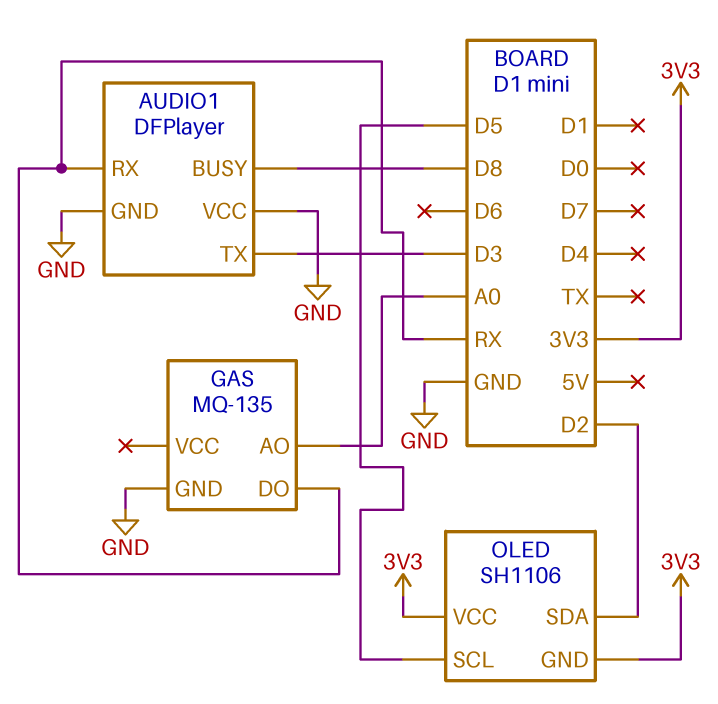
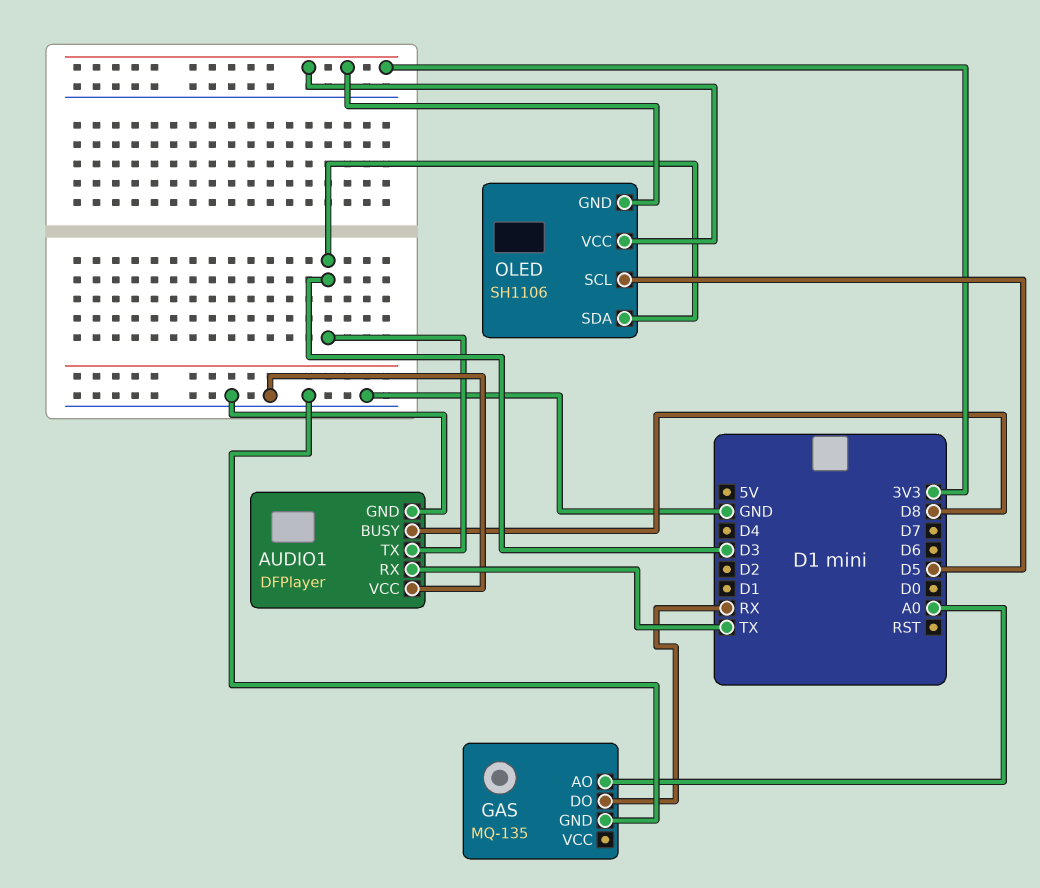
AUDIO1 pin RX: RX -> TX
OLED pin SDA: D2 -> D3

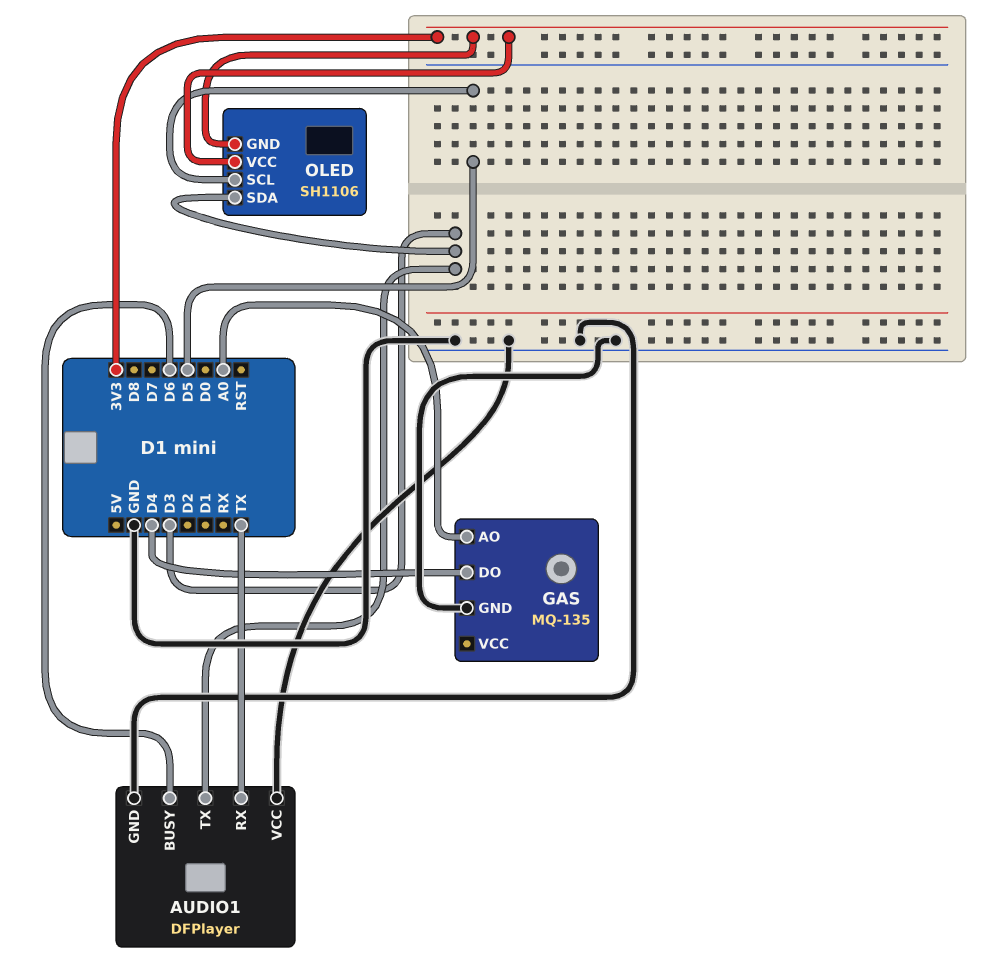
AUDIO1 pin BUSY: D8 -> D6
GAS pin DO: RX -> D4

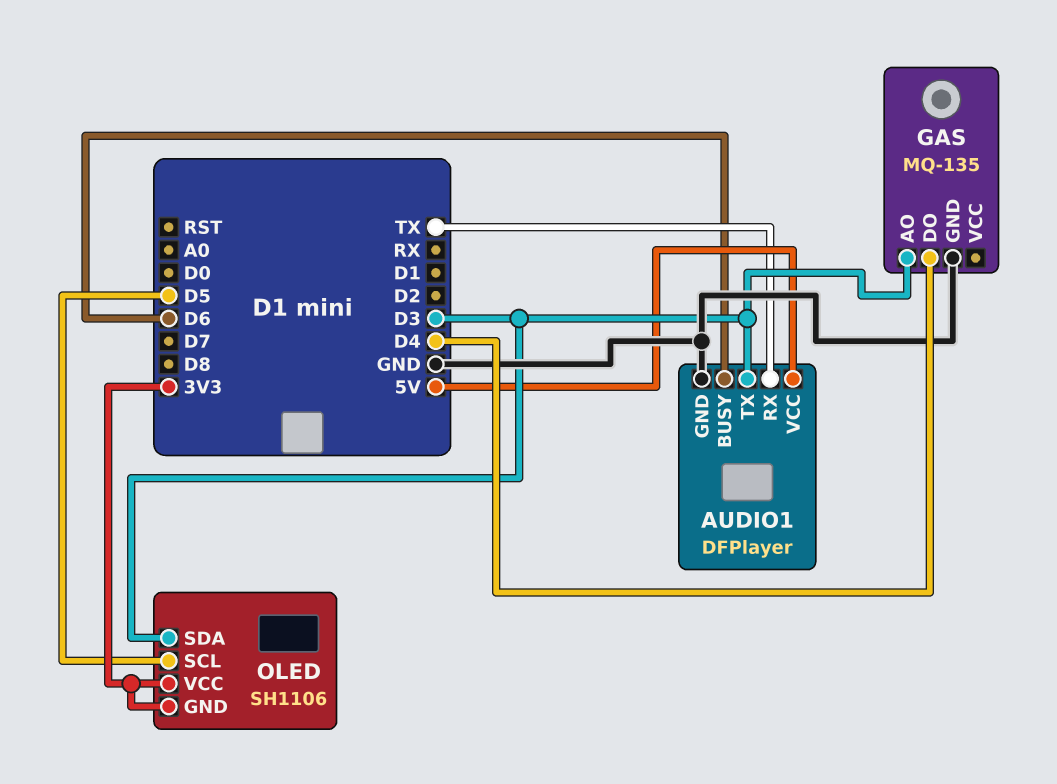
AUDIO1 pin VCC: GND -> 5V
GAS pin AO: A0 -> D3

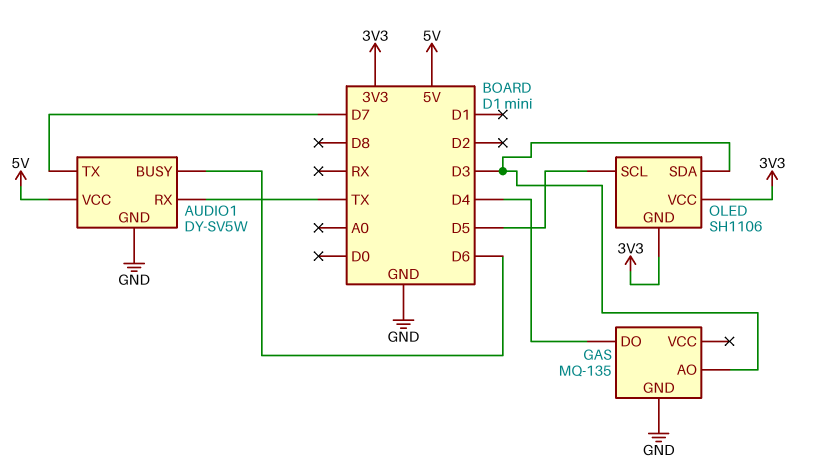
AUDIO1: DFPlayer -> DY-SV5W
AUDIO1 pin TX: D3 -> D7

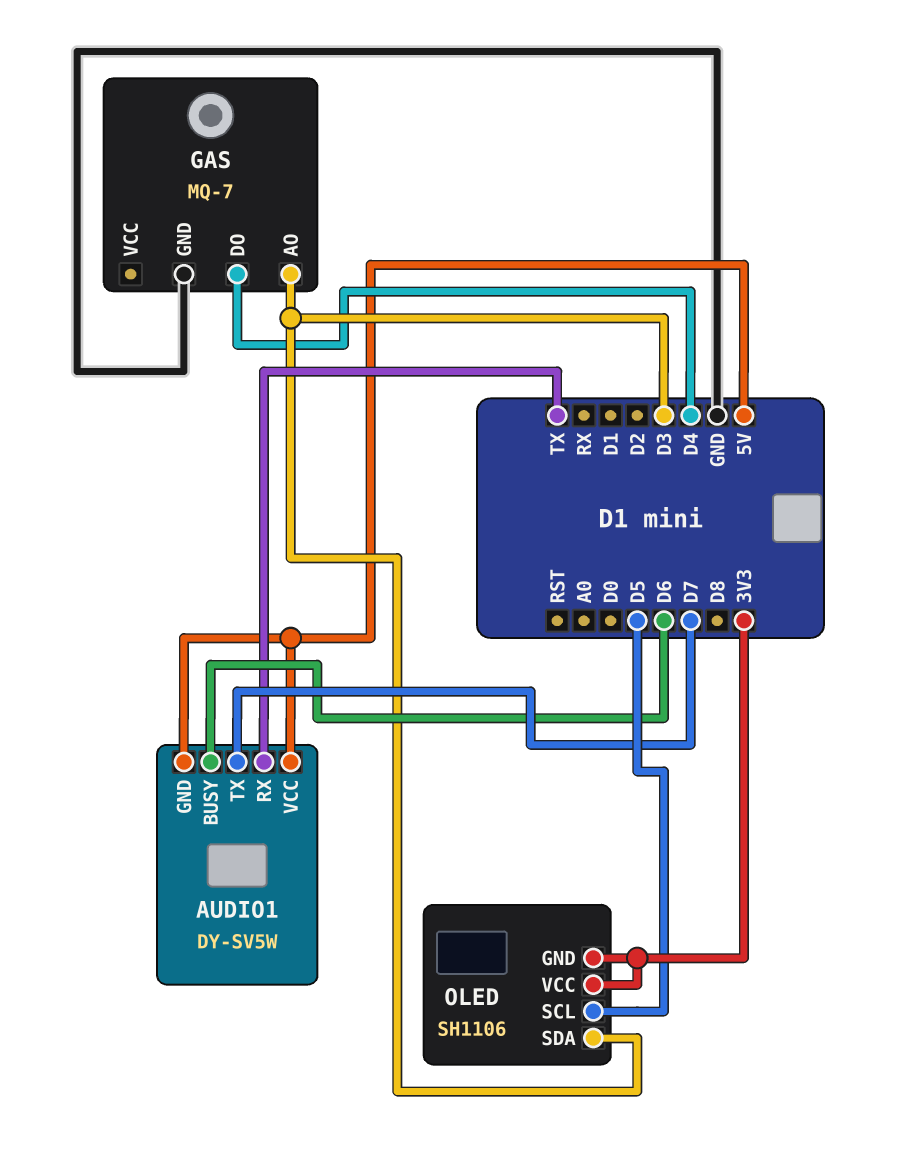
AUDIO1 pin GND: GND -> 5V
GAS: MQ-135 -> MQ-7

